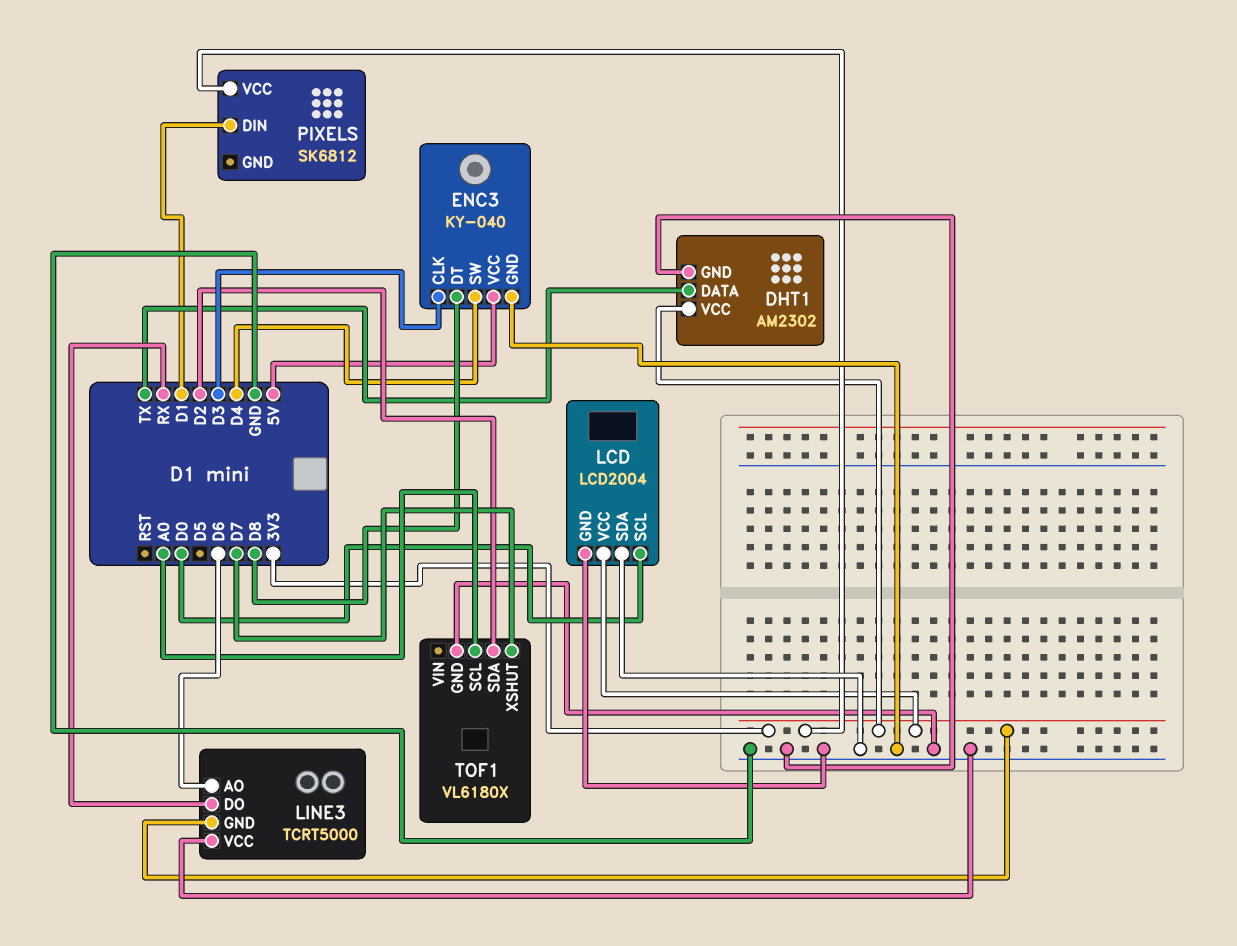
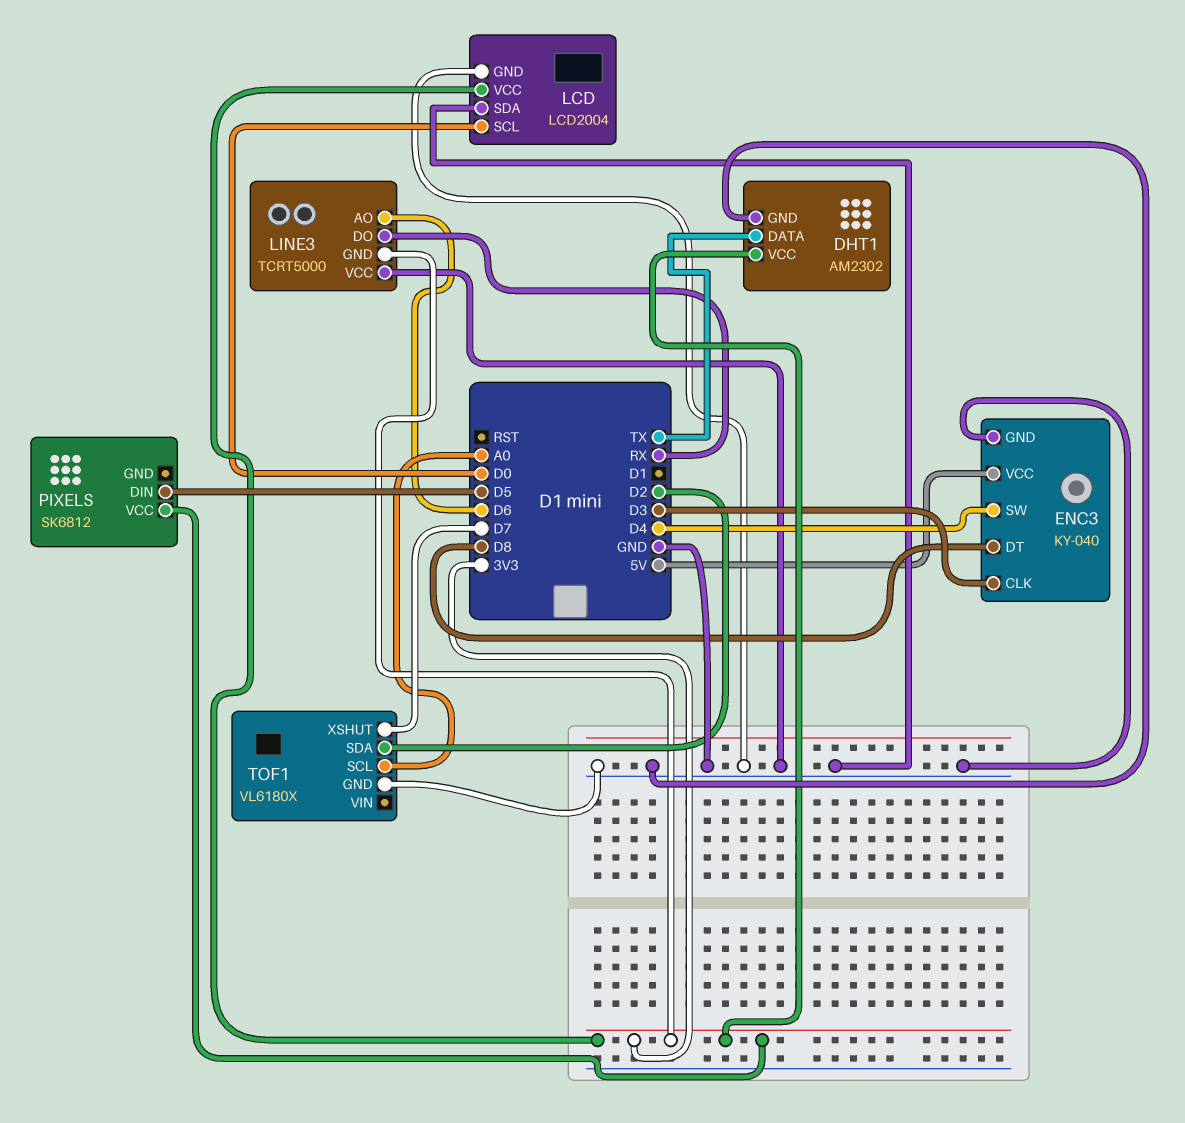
PIXELS pin DIN: D1 -> D5

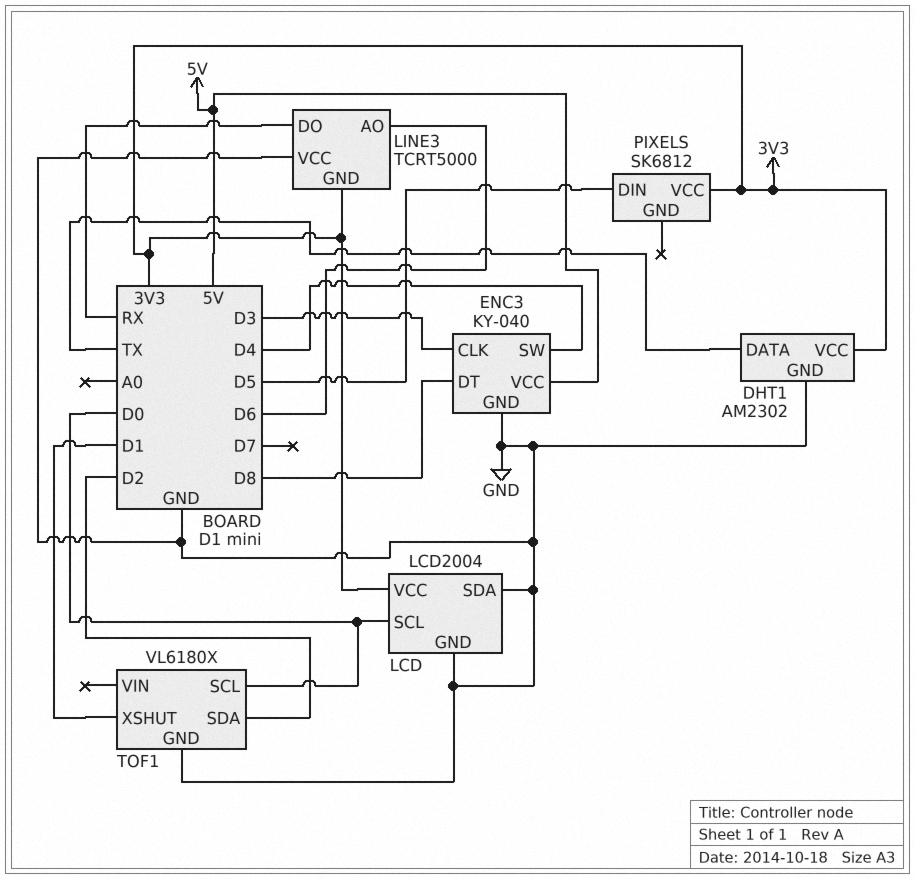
TOF1 pin SCL: A0 -> D0
TOF1 pin XSHUT: D7 -> D1

